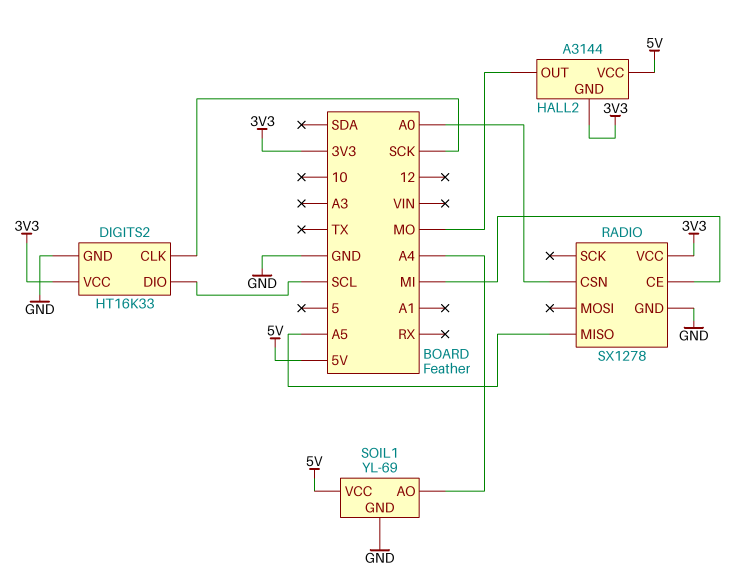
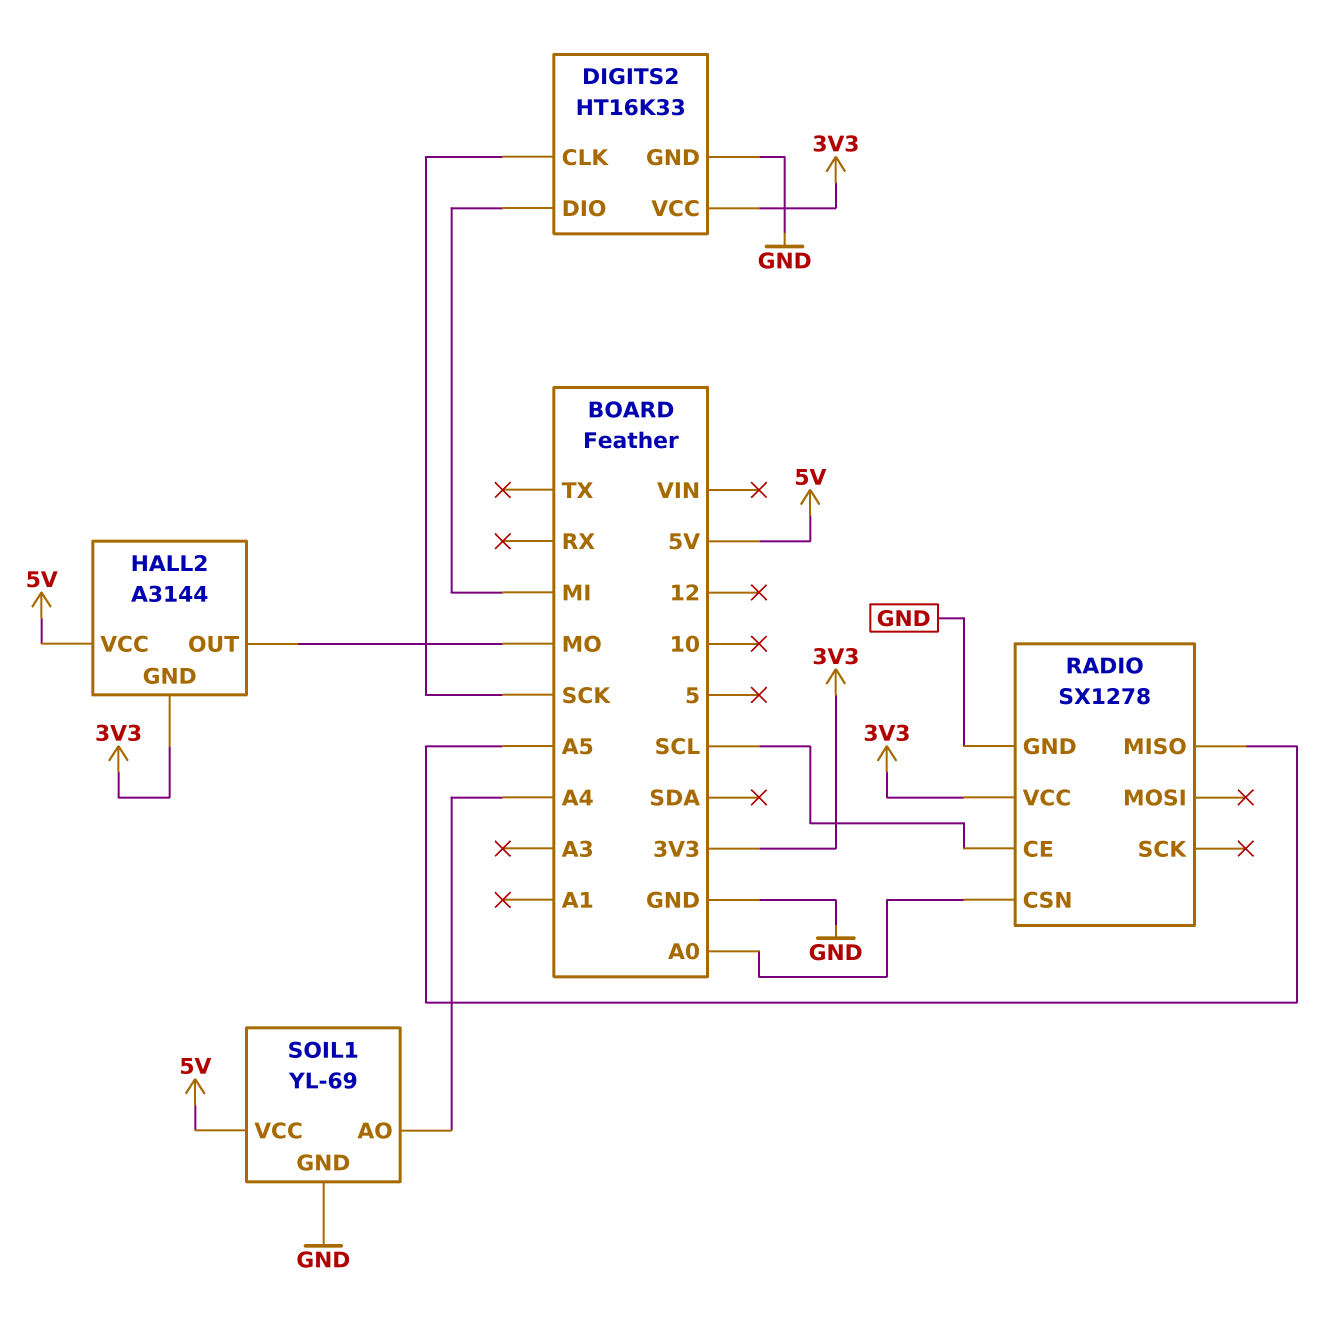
DIGITS2 pin DIO: SCL -> MI
RADIO pin CE: MI -> SCL

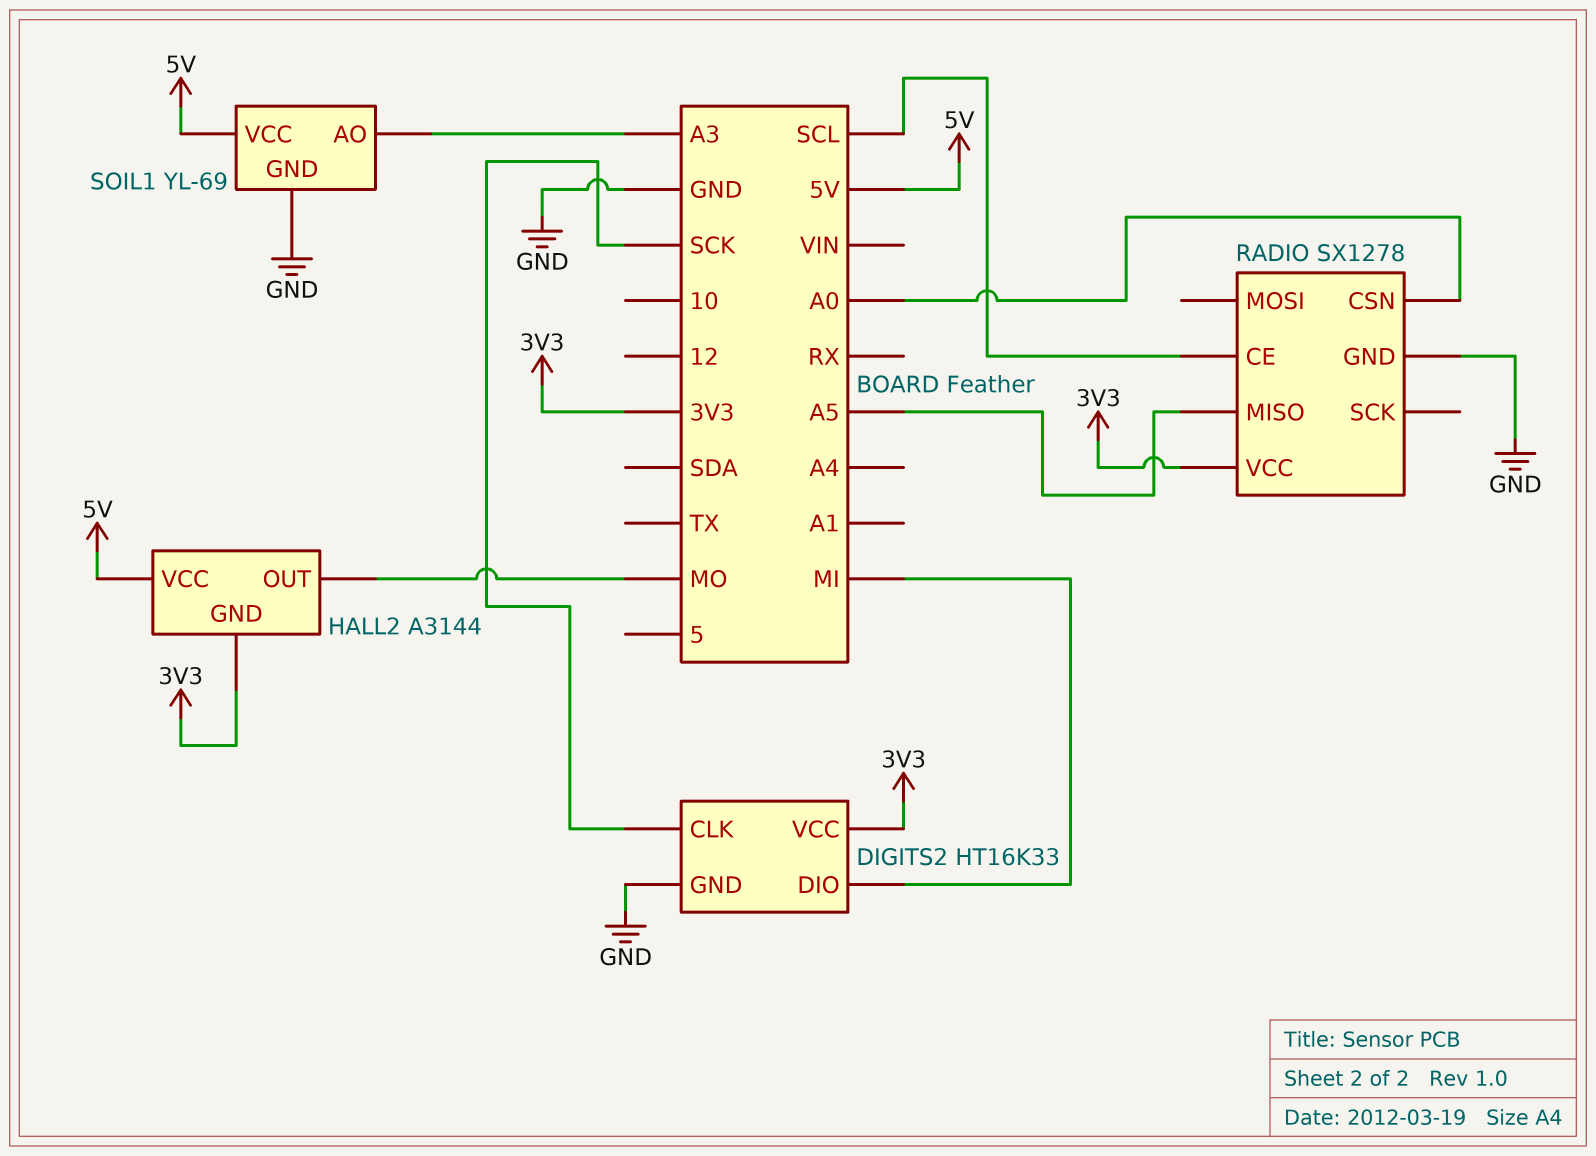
SOIL1 pin AO: A4 -> A3

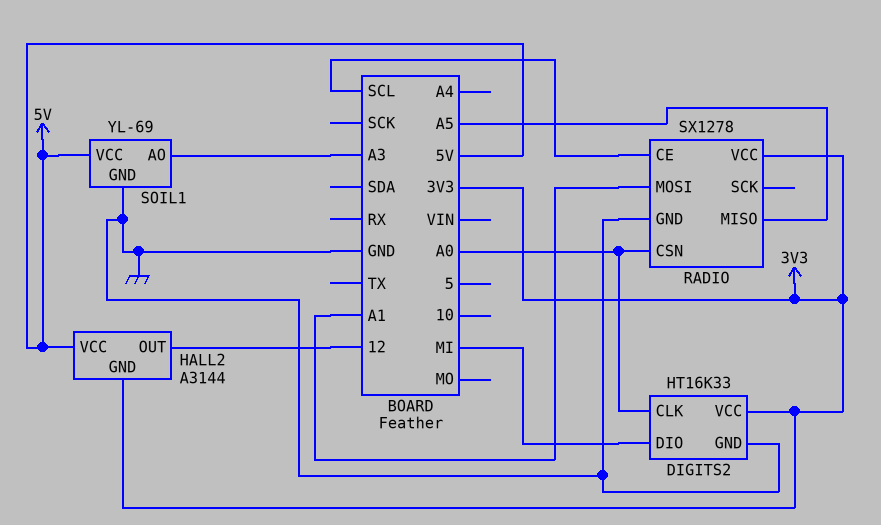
DIGITS2 pin CLK: SCK -> A0
HALL2 pin OUT: MO -> 12
RADIO pin MOSI: none -> A1

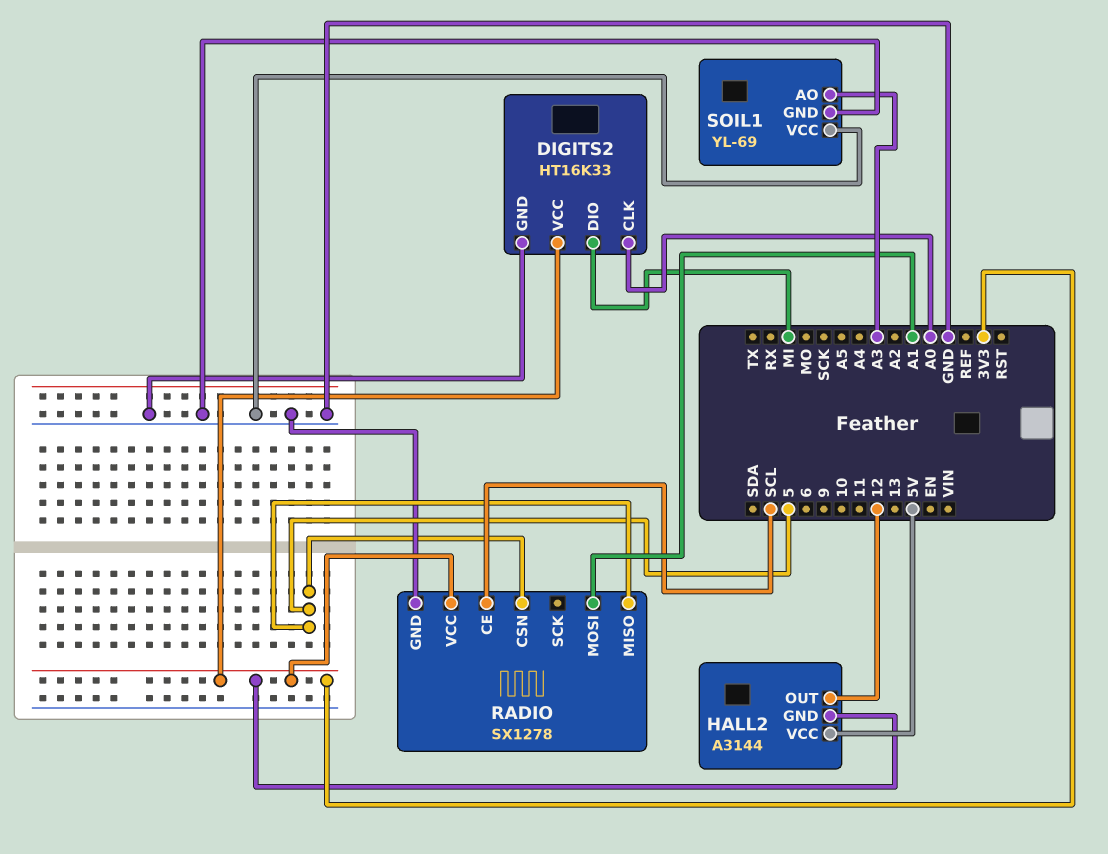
RADIO pin CSN: A0 -> 5
RADIO pin MISO: A5 -> 5
SOIL1 pin VCC: 5V -> GND

